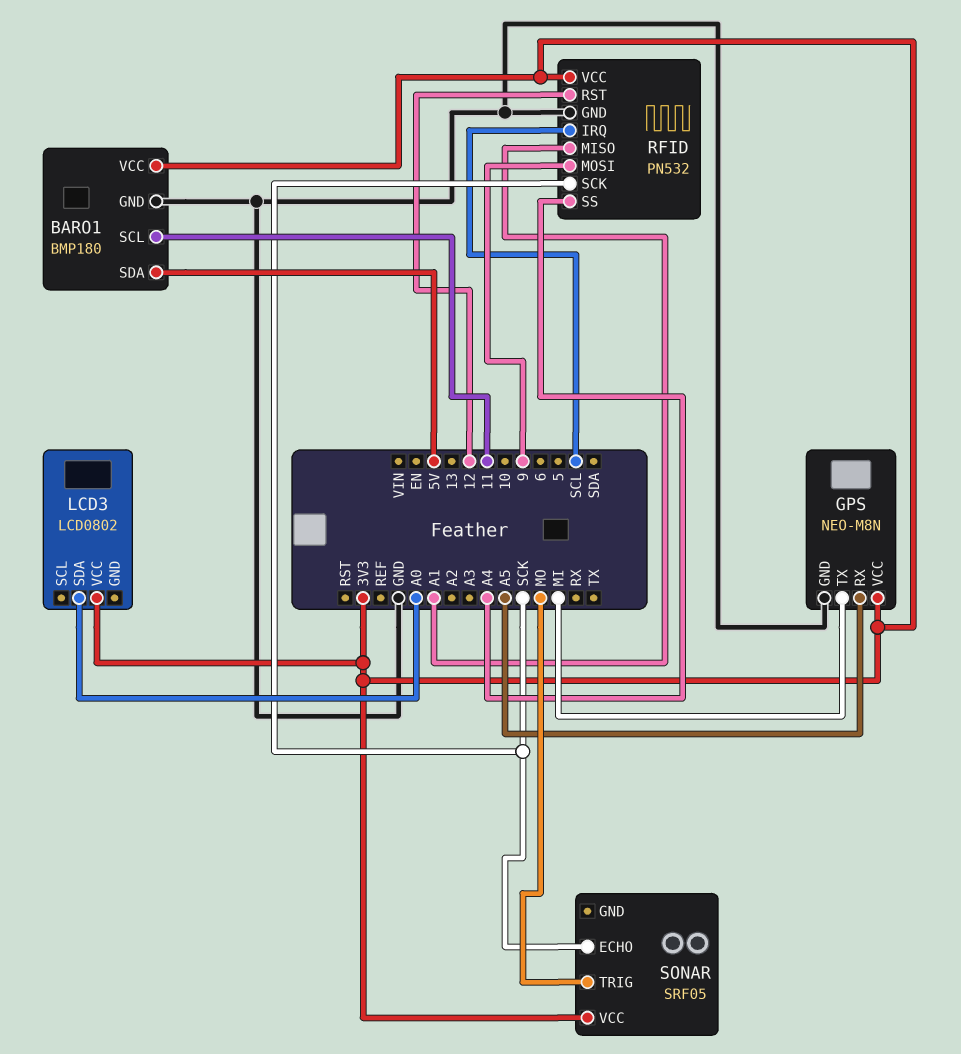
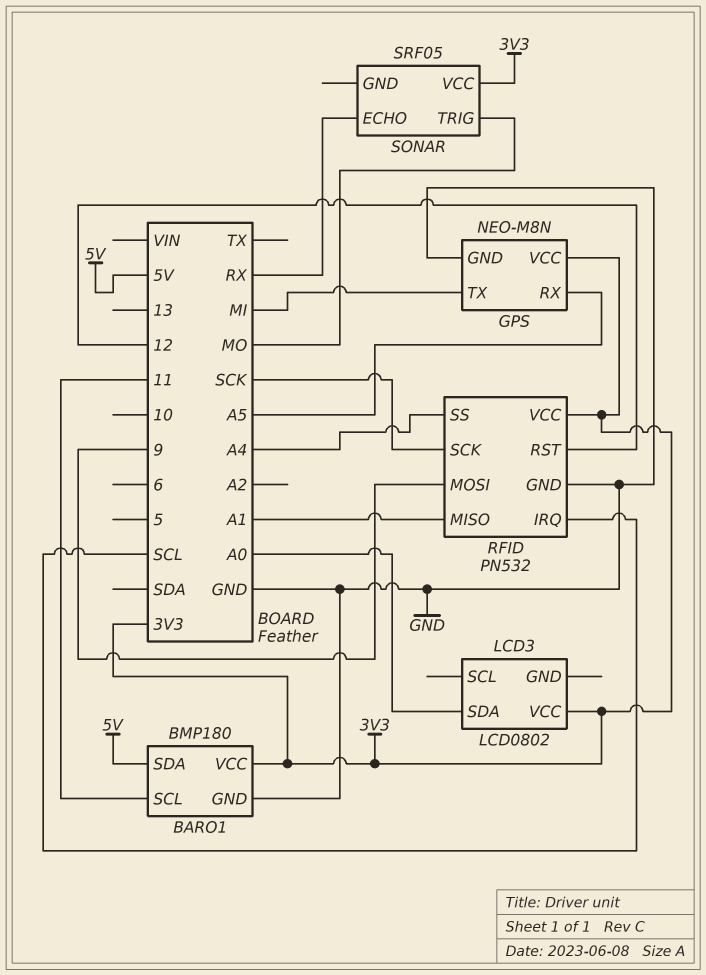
SONAR pin ECHO: SCK -> RX

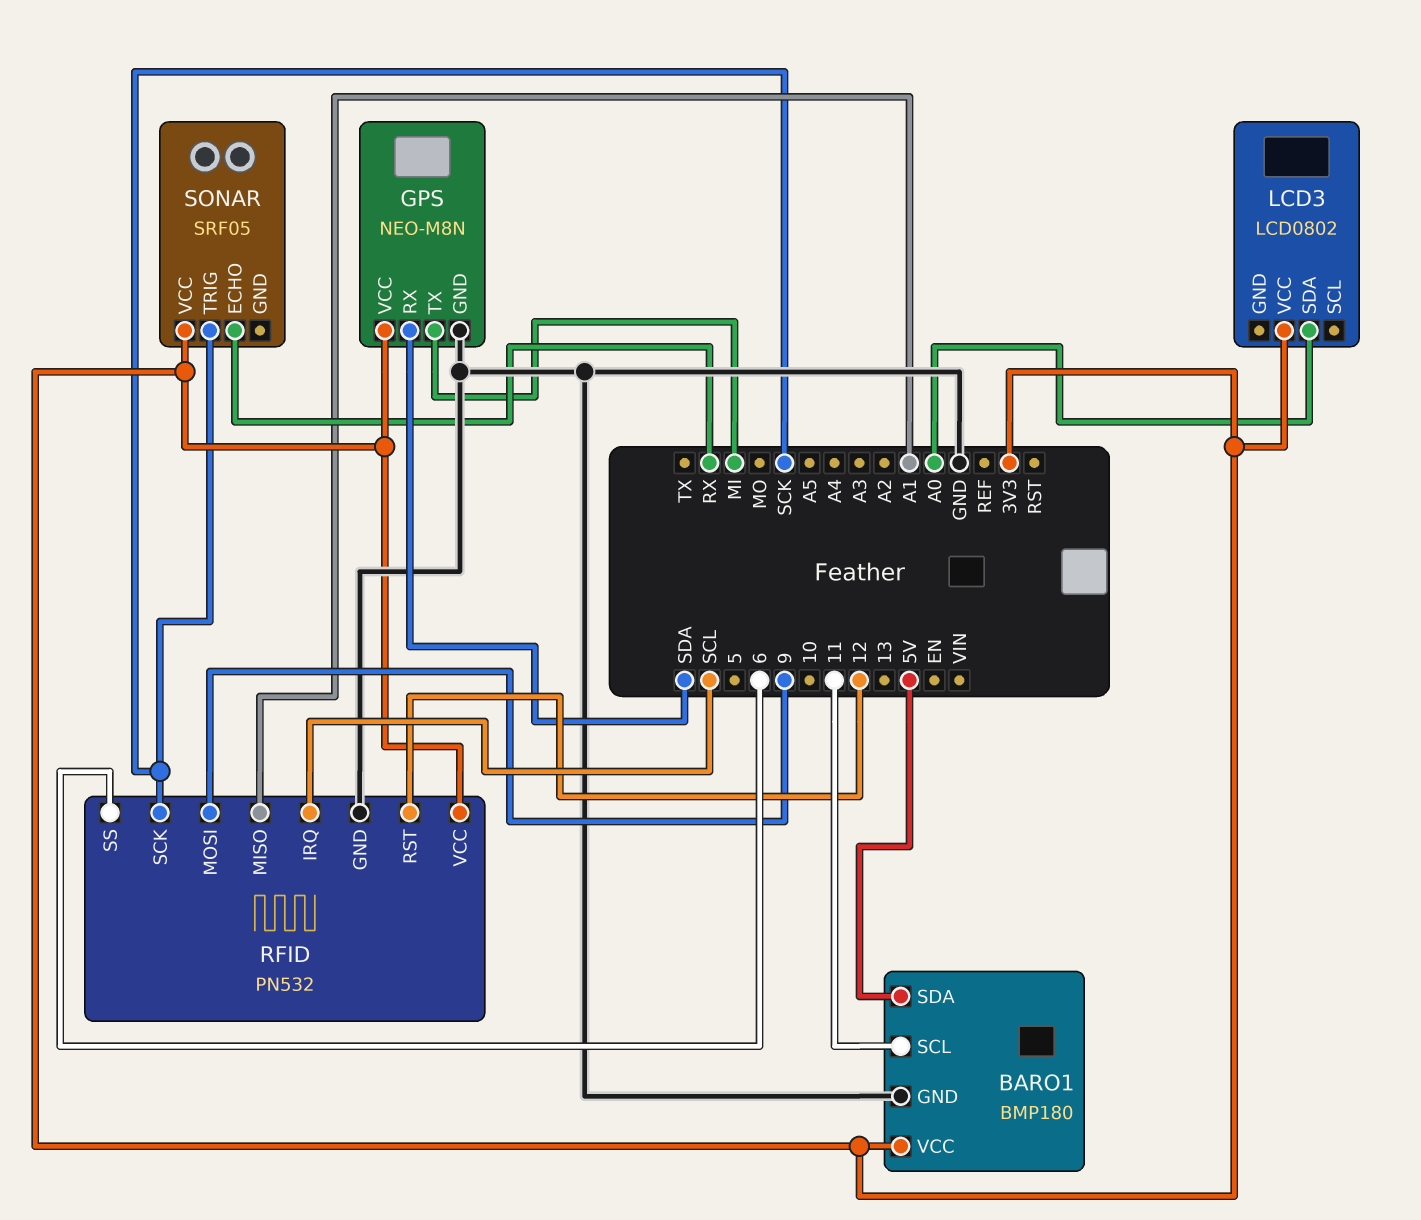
GPS pin RX: A5 -> SDA
RFID pin SS: A4 -> 6
SONAR pin TRIG: MO -> SCK

